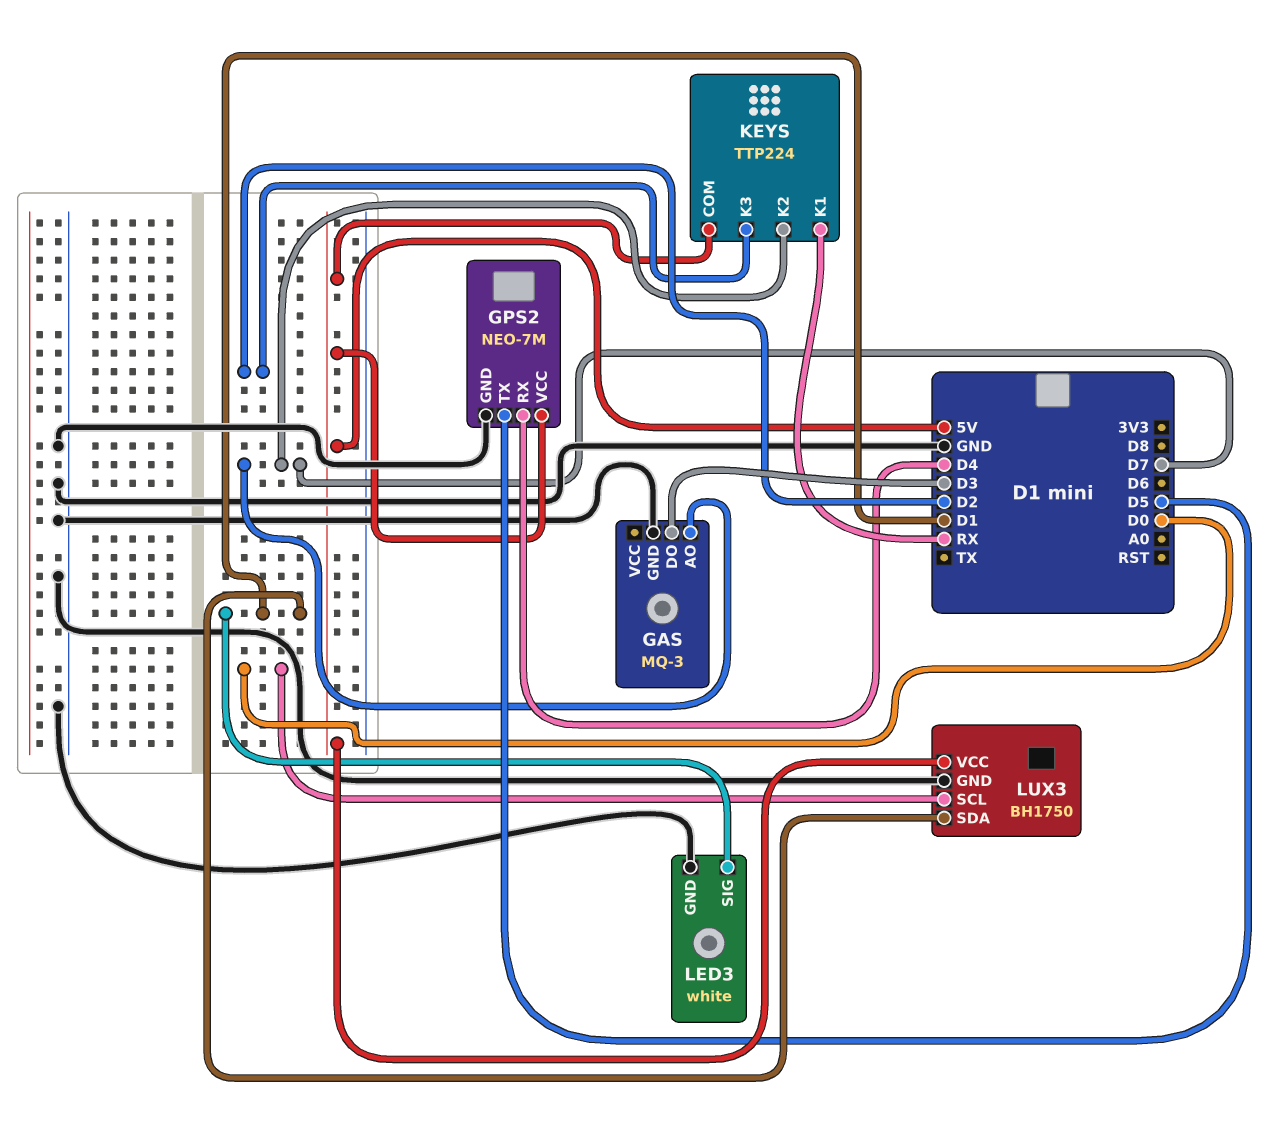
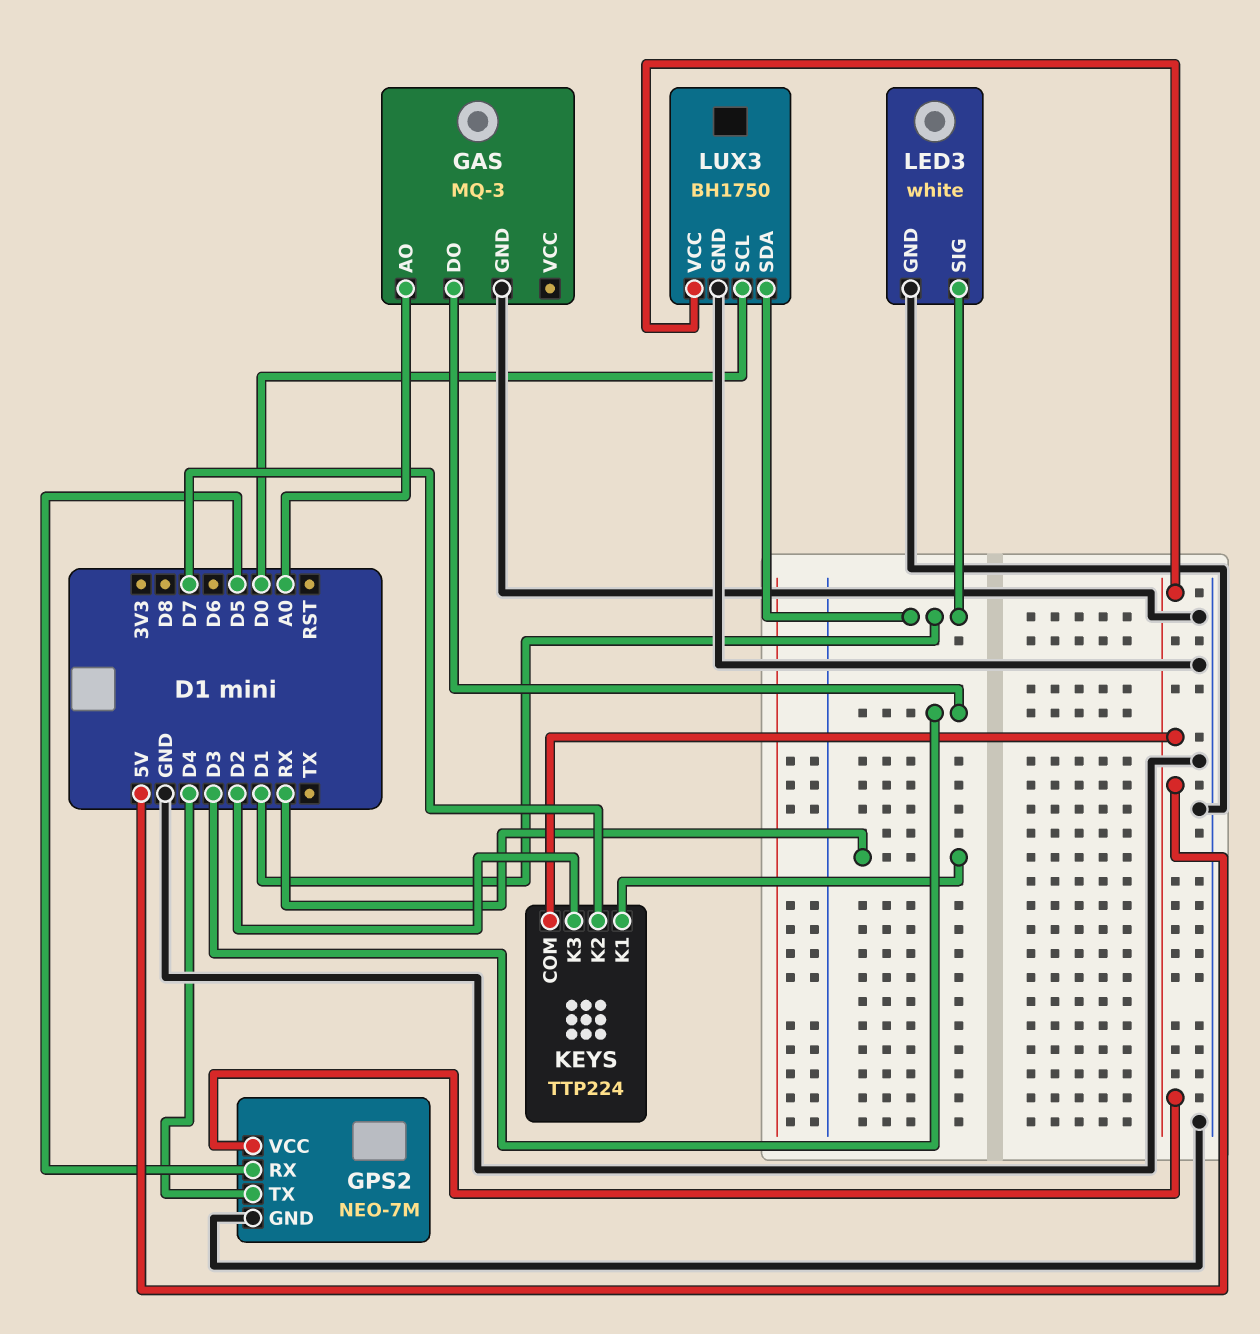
GAS pin AO: D7 -> A0
GPS2 pin RX: D4 -> D5
GPS2 pin TX: D5 -> D4

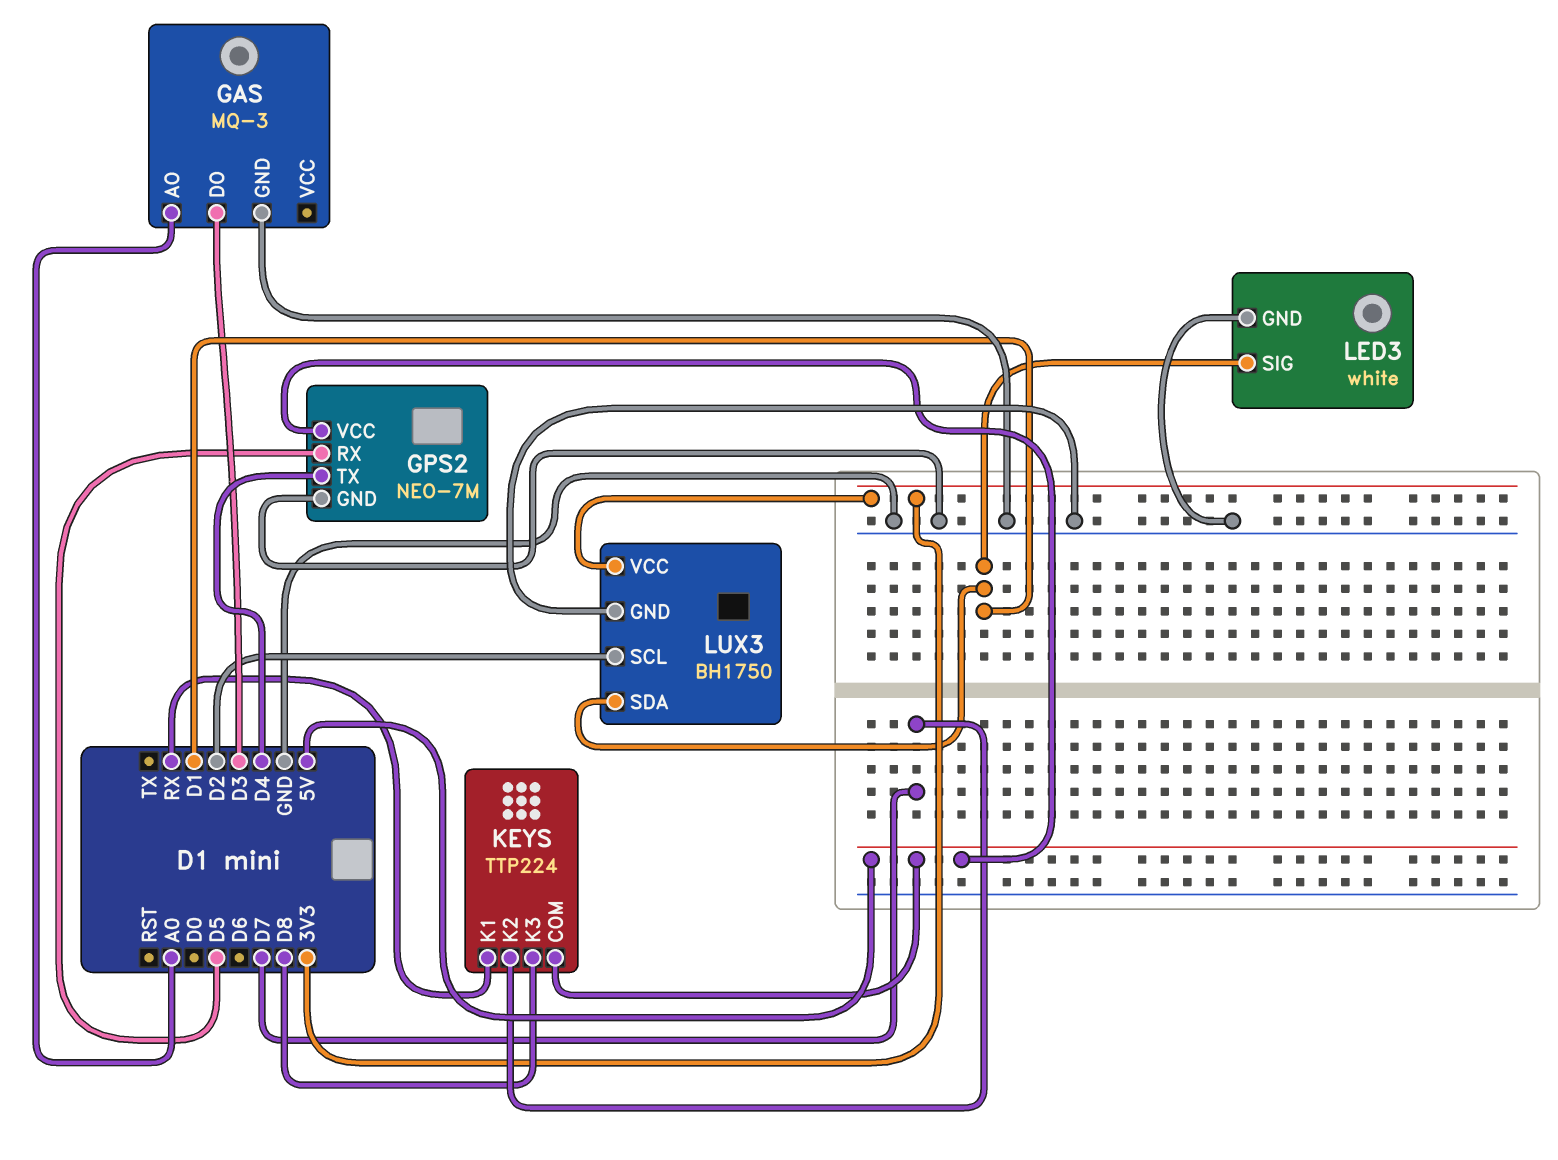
KEYS pin K3: D2 -> D8
LUX3 pin SCL: D0 -> D2
LUX3 pin VCC: 5V -> 3V3

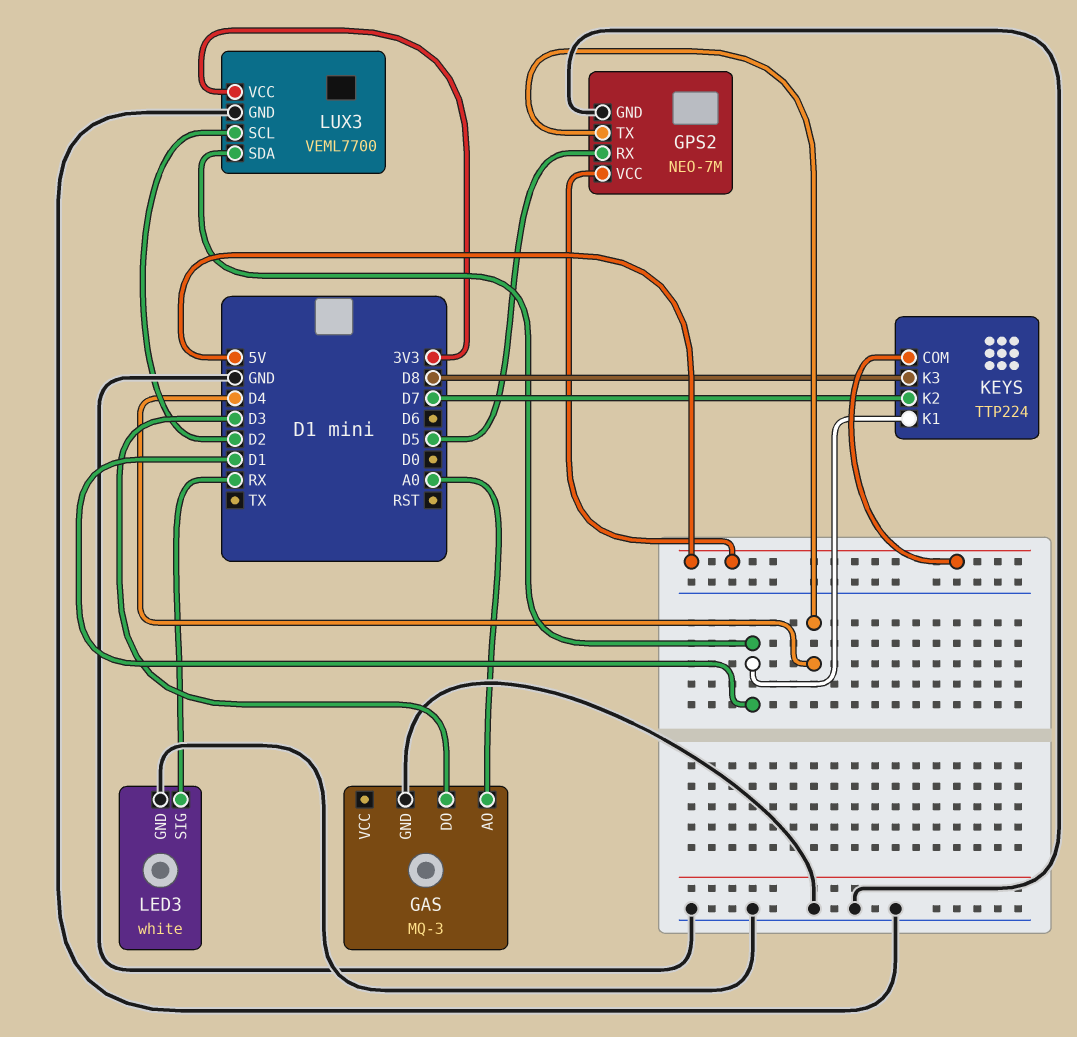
KEYS pin K1: RX -> D1
LED3 pin SIG: D1 -> RX
LUX3: BH1750 -> VEML7700

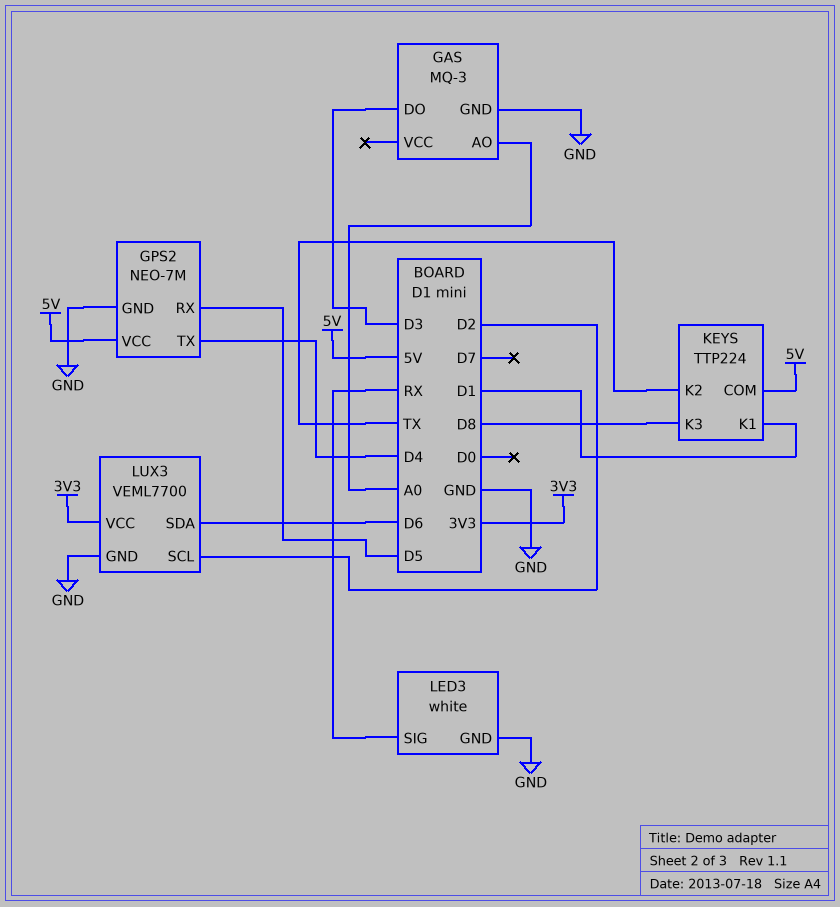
KEYS pin K2: D7 -> TX
LUX3 pin SDA: D1 -> D6

